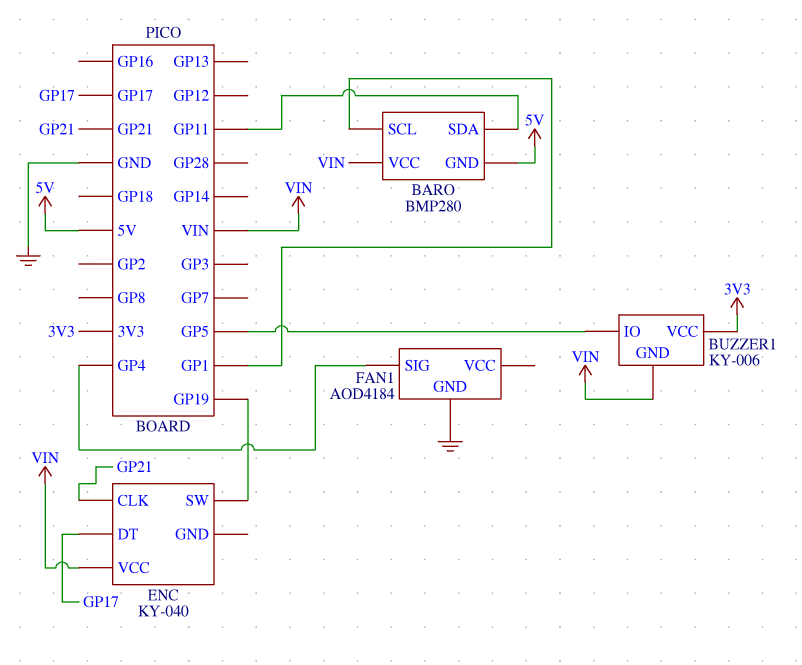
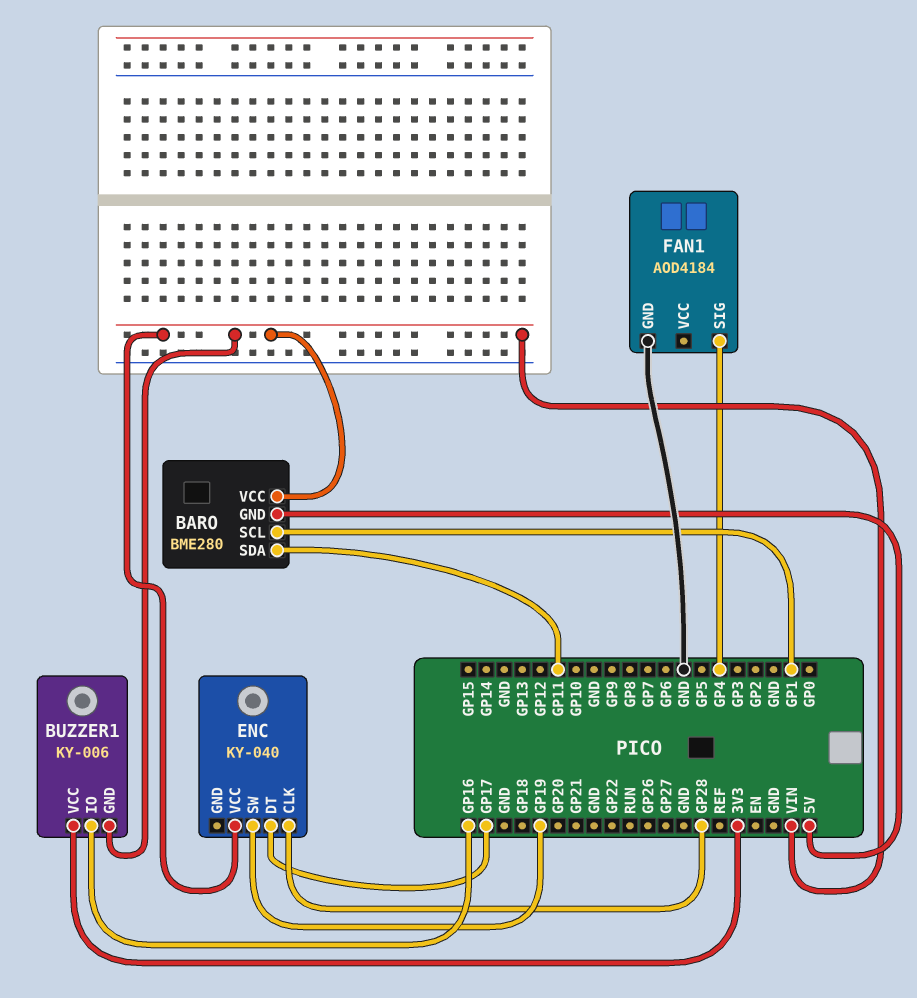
BARO: BMP280 -> BME280
BUZZER1 pin IO: GP5 -> GP16
ENC pin CLK: GP21 -> GP28

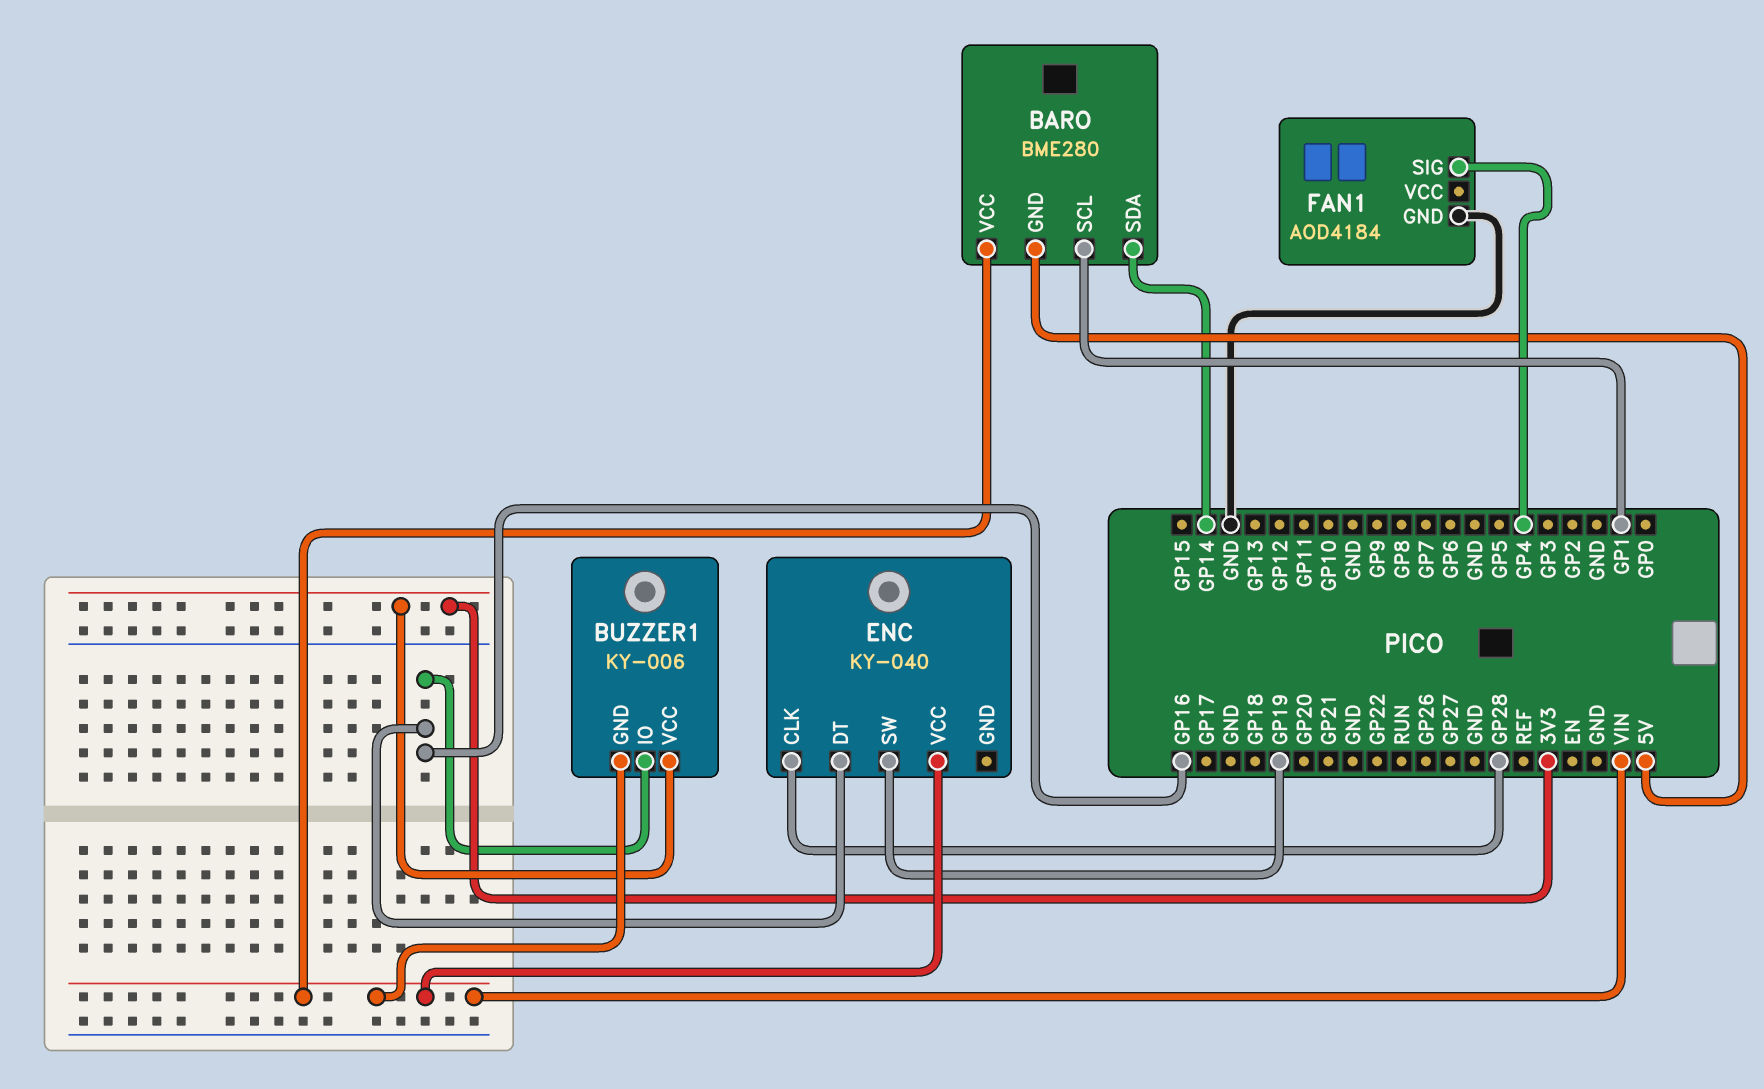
BARO pin SDA: GP11 -> GP14
ENC pin DT: GP17 -> GP16

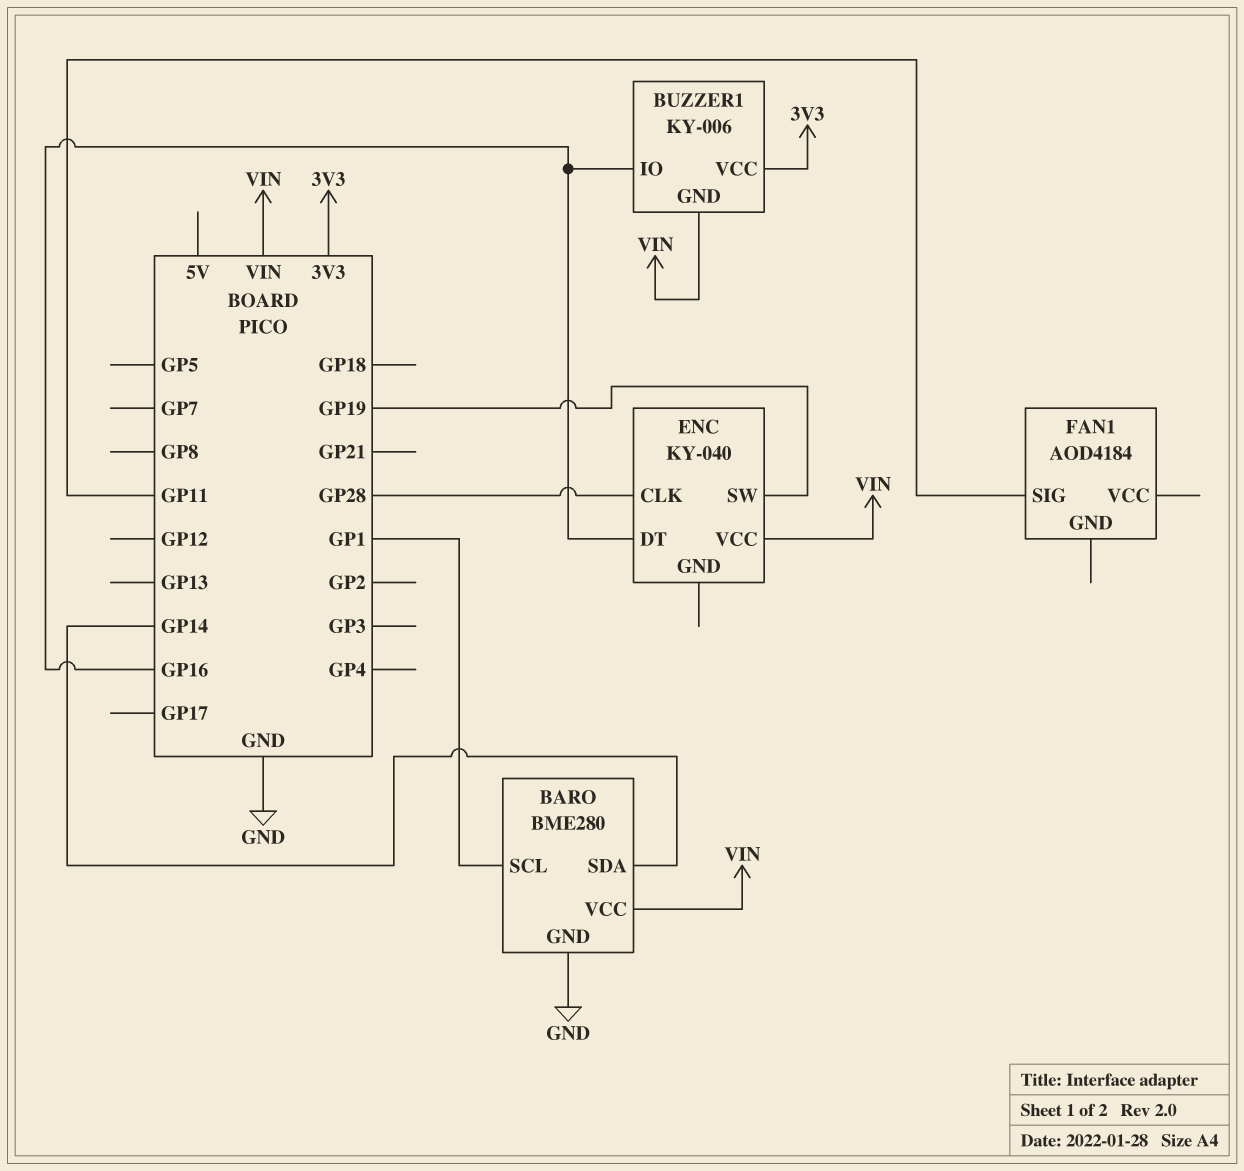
BARO pin GND: 5V -> GND
FAN1 pin GND: GND -> none
FAN1 pin SIG: GP4 -> GP11

